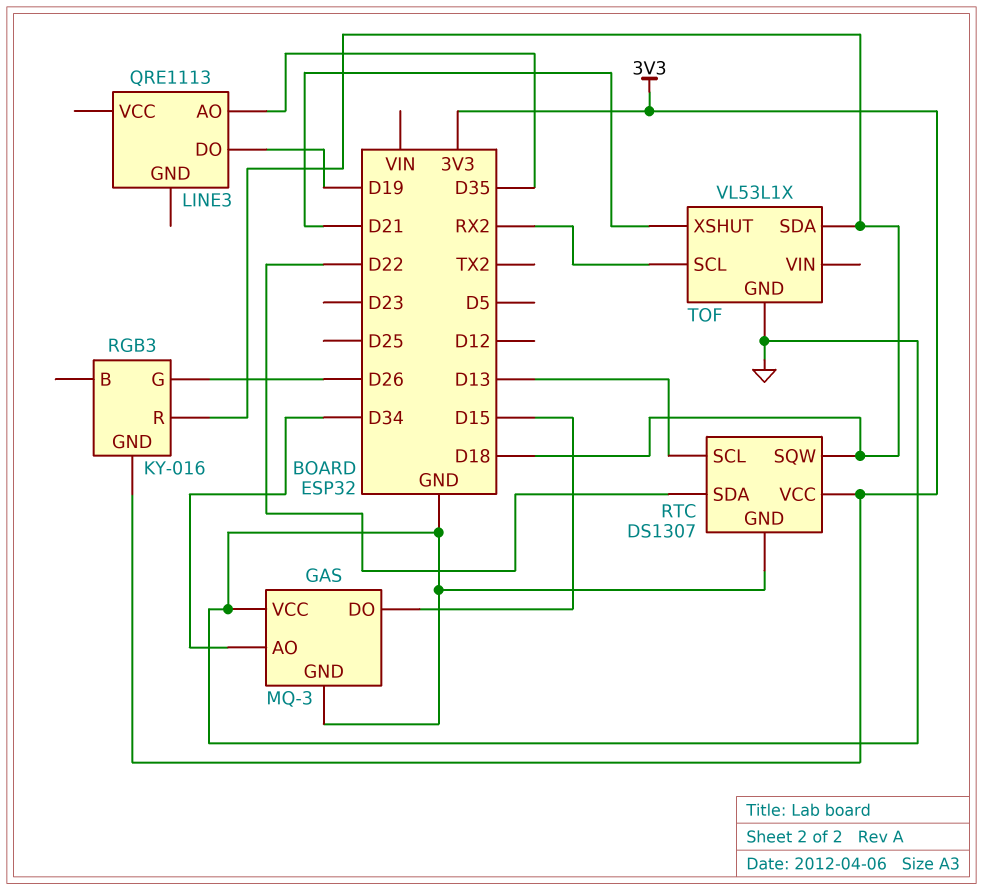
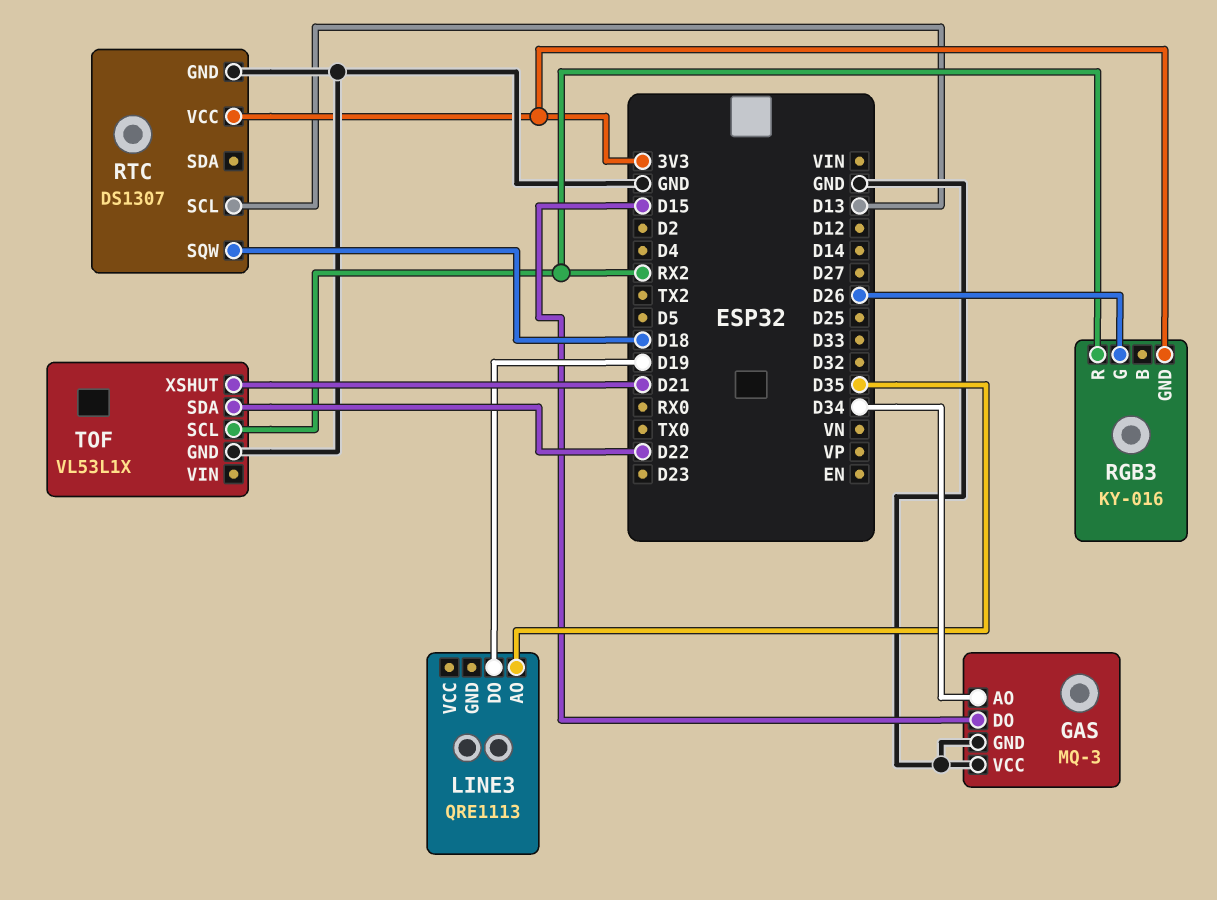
RGB3 pin R: D18 -> RX2
RTC pin SDA: D22 -> none
TOF pin SDA: D18 -> D22

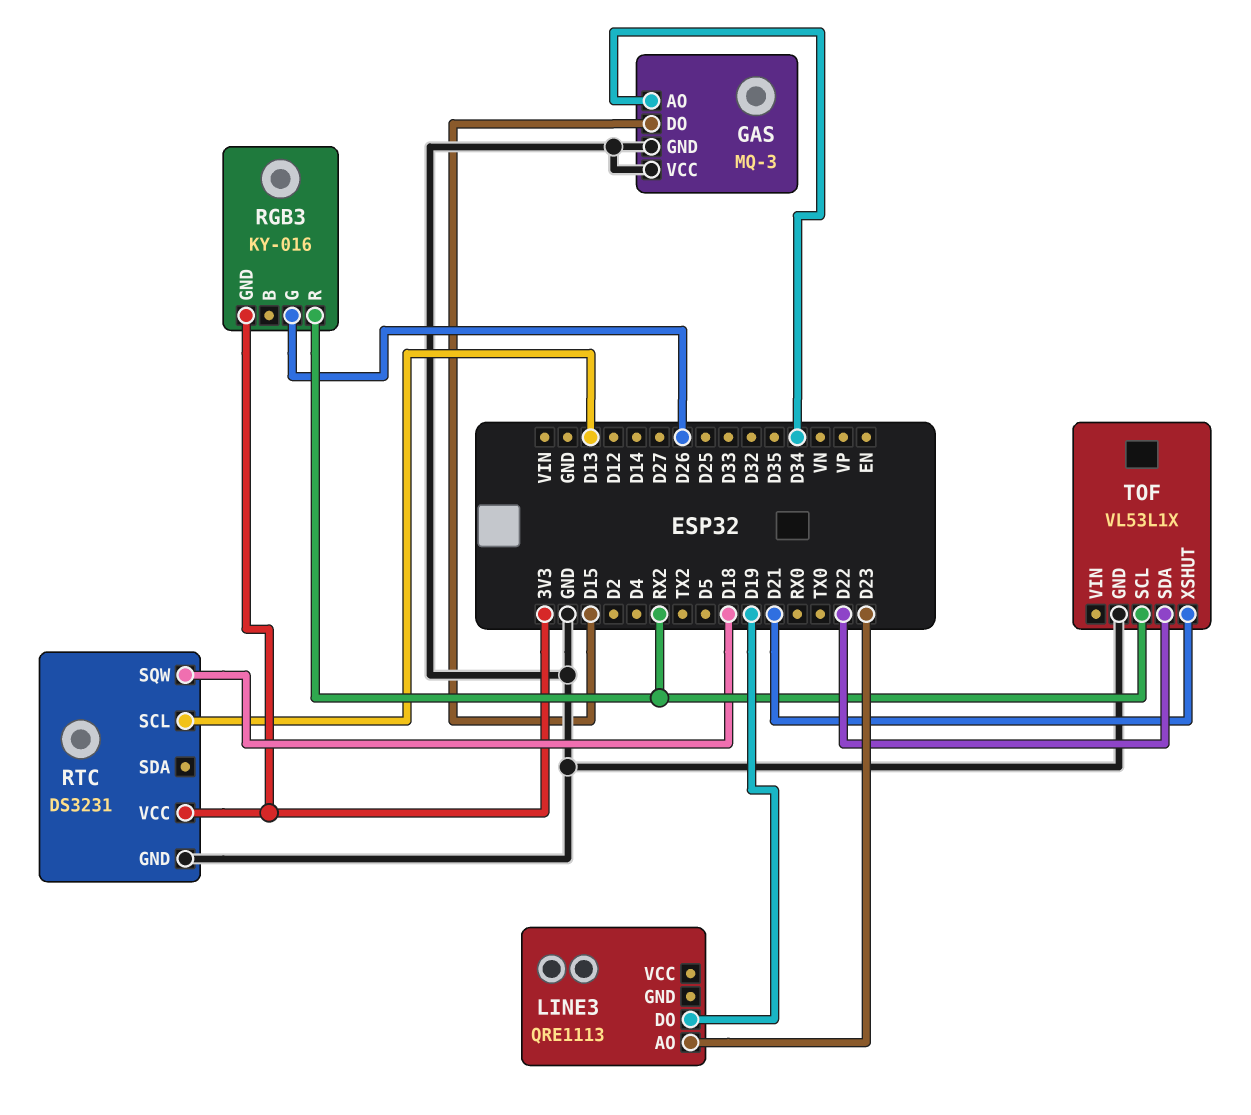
LINE3 pin AO: D35 -> D23
RTC: DS1307 -> DS3231

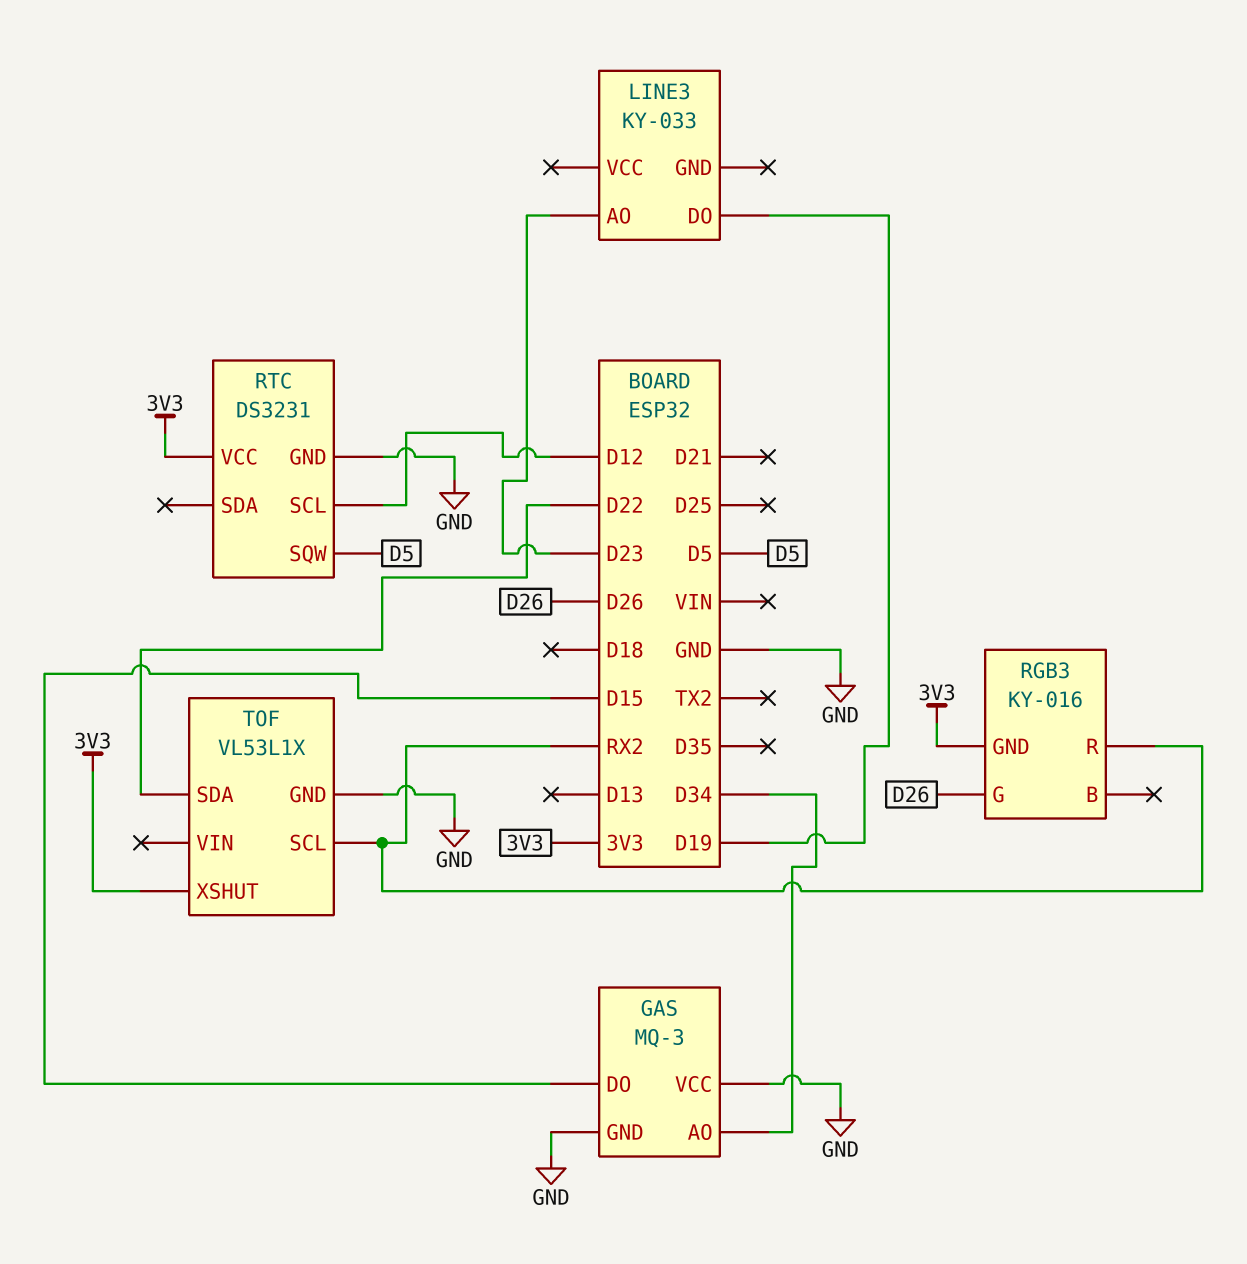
LINE3: QRE1113 -> KY-033
RTC pin SCL: D13 -> D12
RTC pin SQW: D18 -> D5
TOF pin XSHUT: D21 -> 3V3

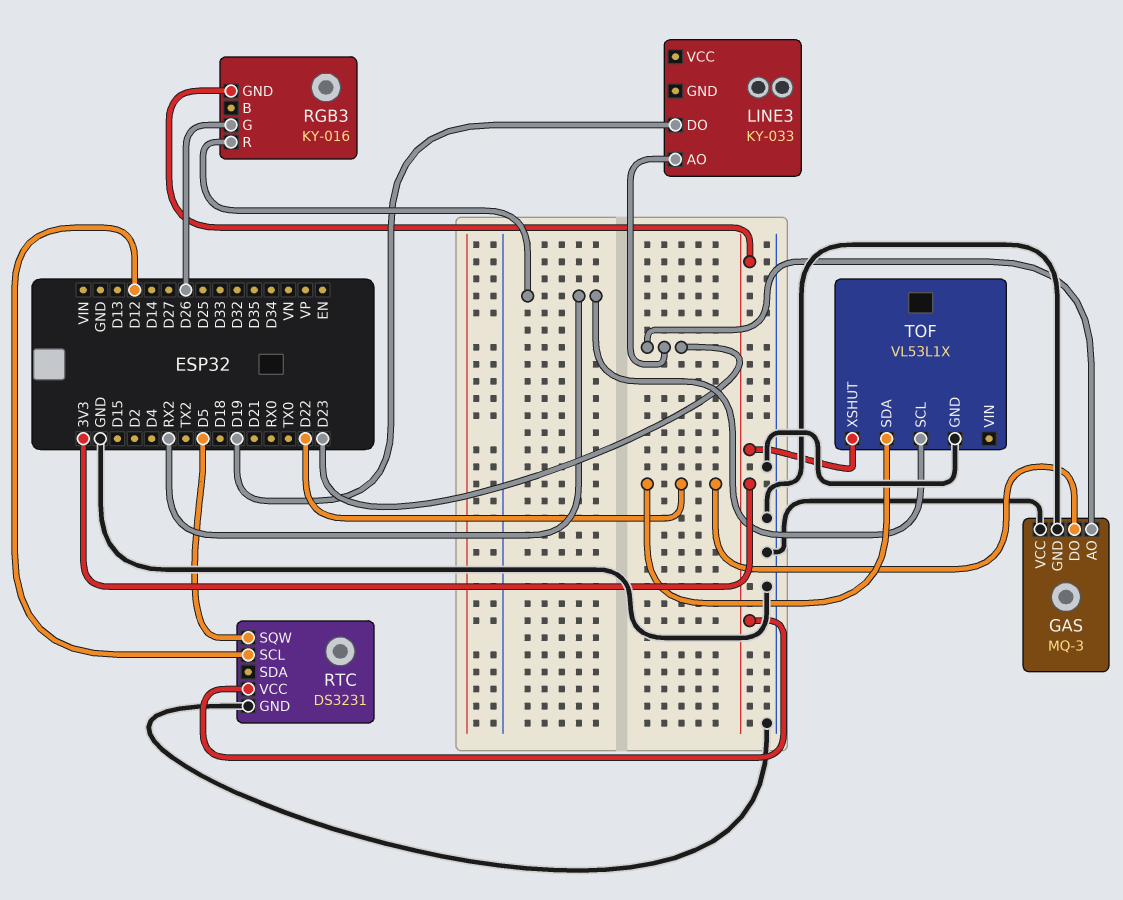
GAS pin AO: D34 -> D23
GAS pin DO: D15 -> D22

